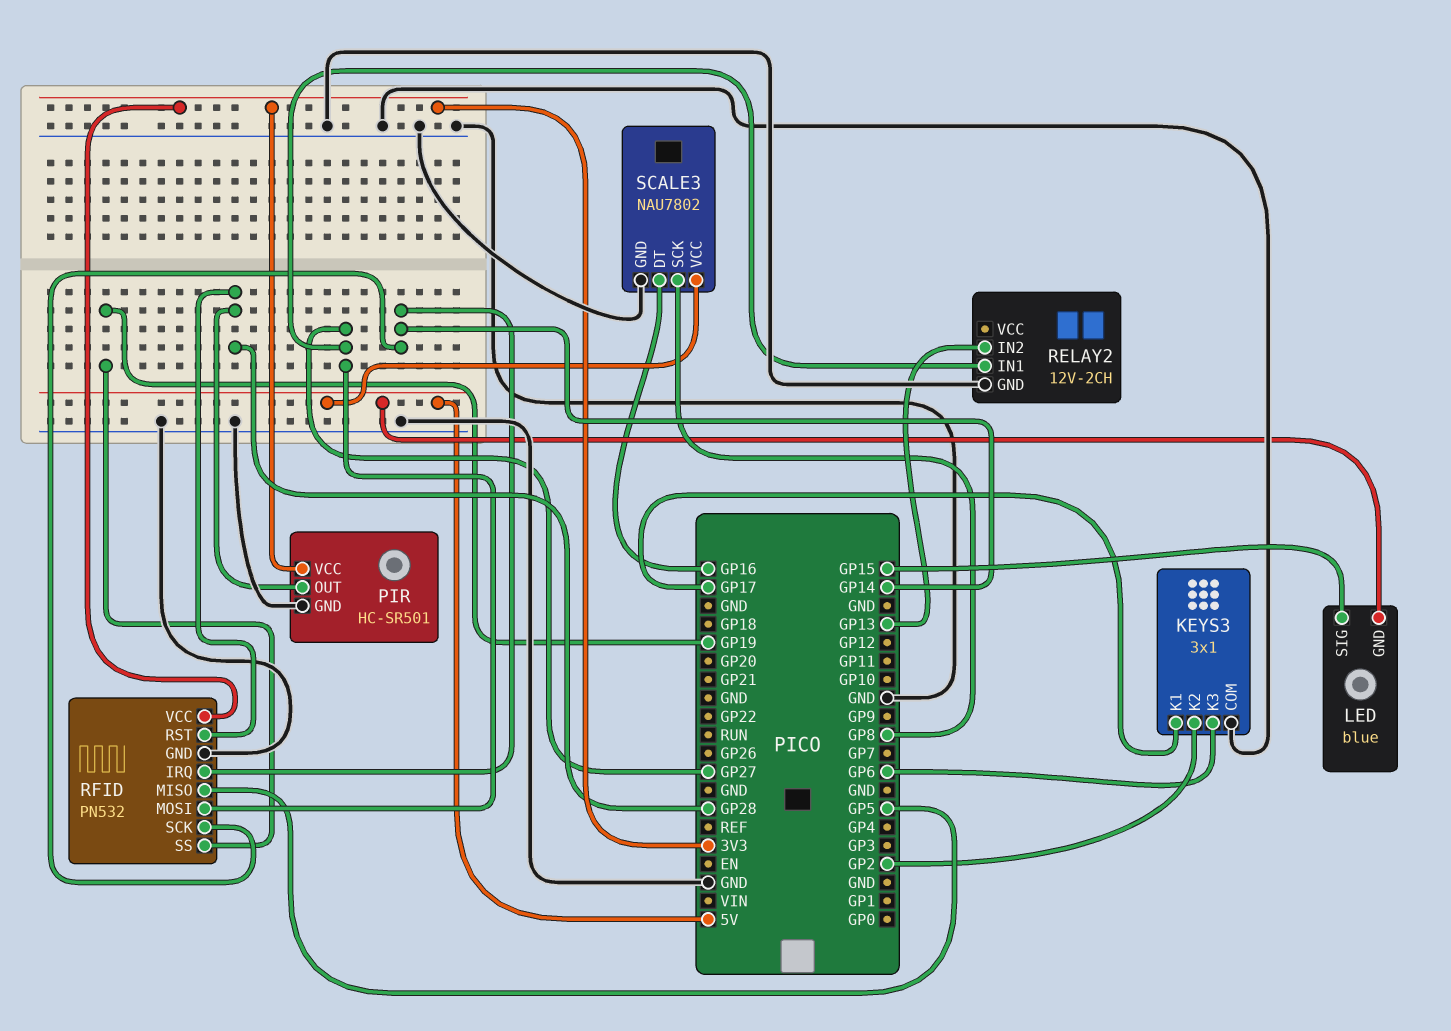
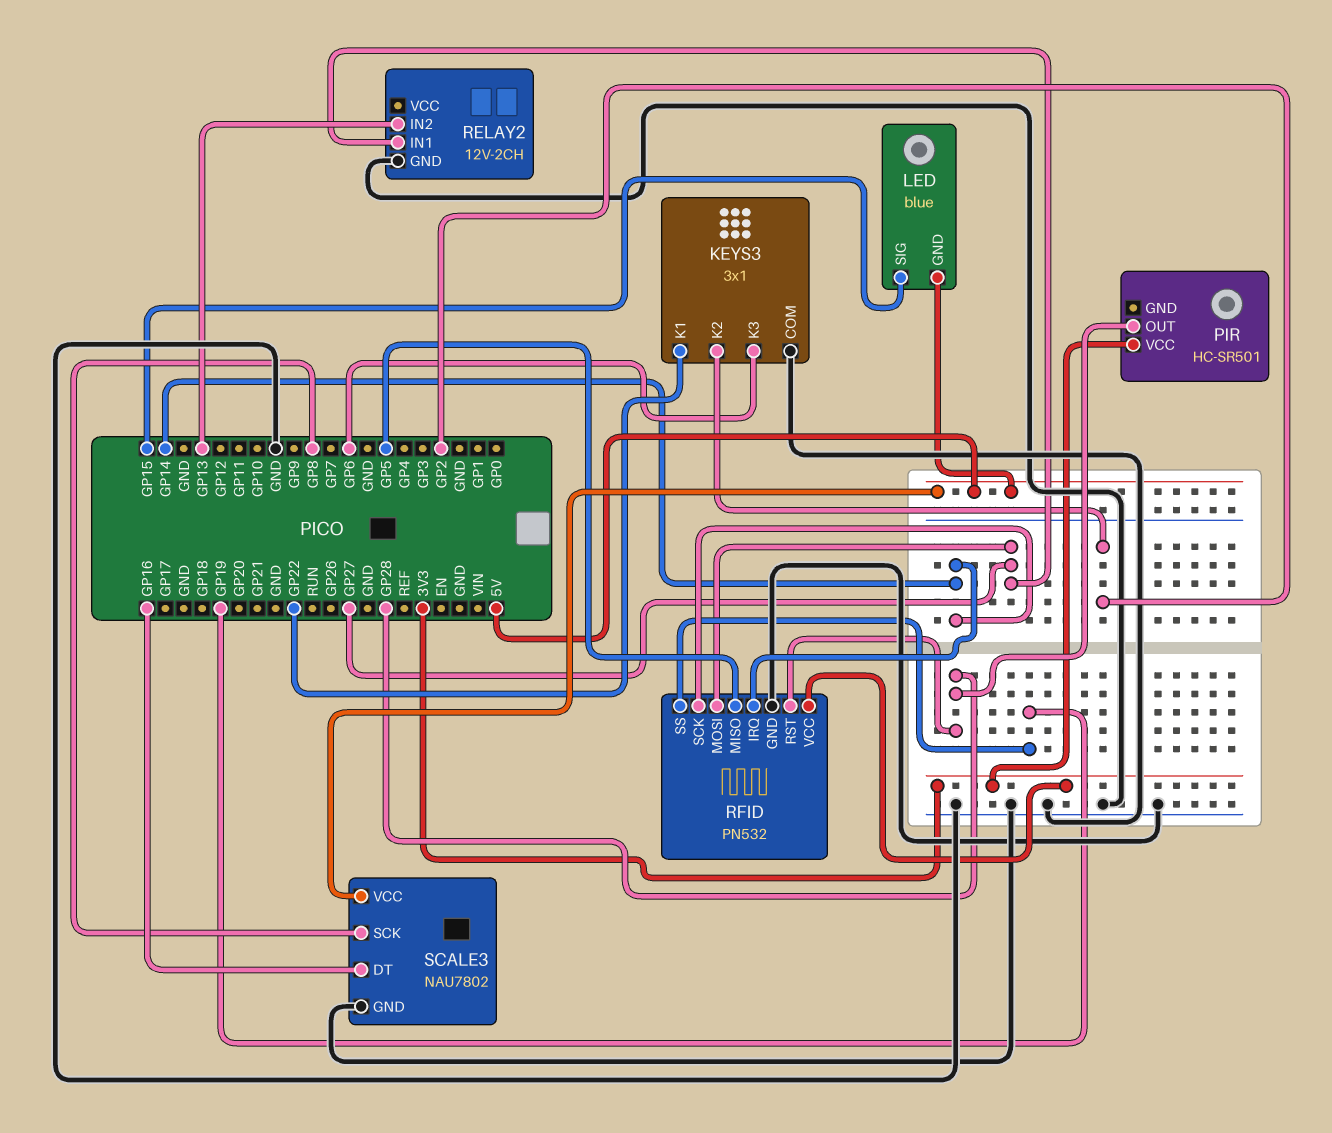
KEYS3 pin K1: GP17 -> GP22
PIR pin GND: GND -> none

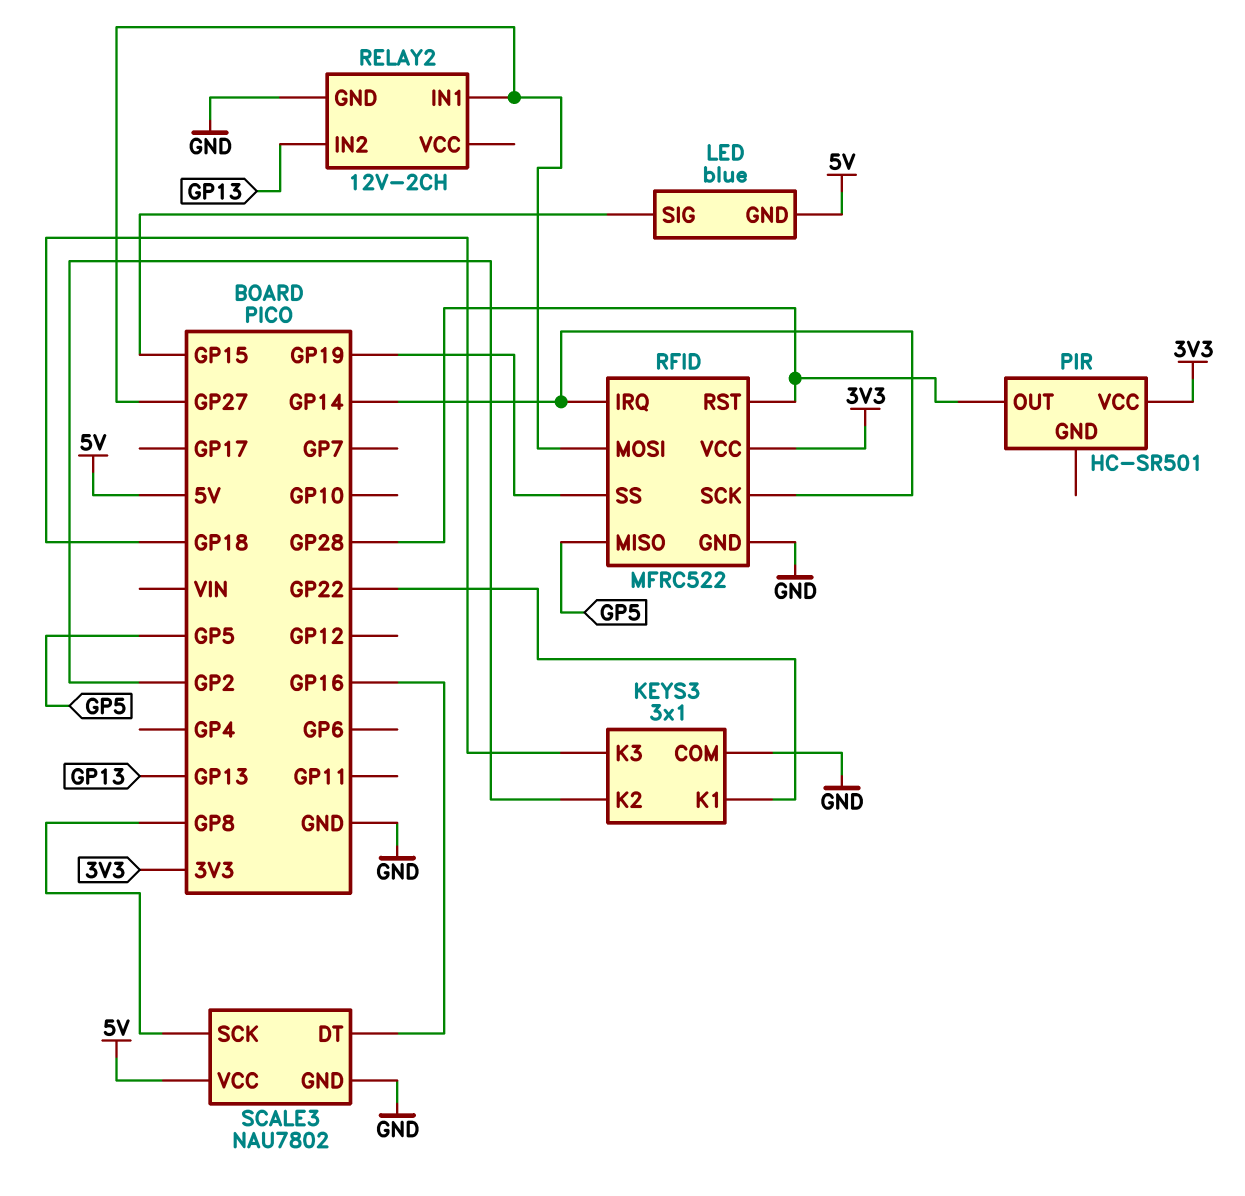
KEYS3 pin K3: GP6 -> GP18
RFID: PN532 -> MFRC522

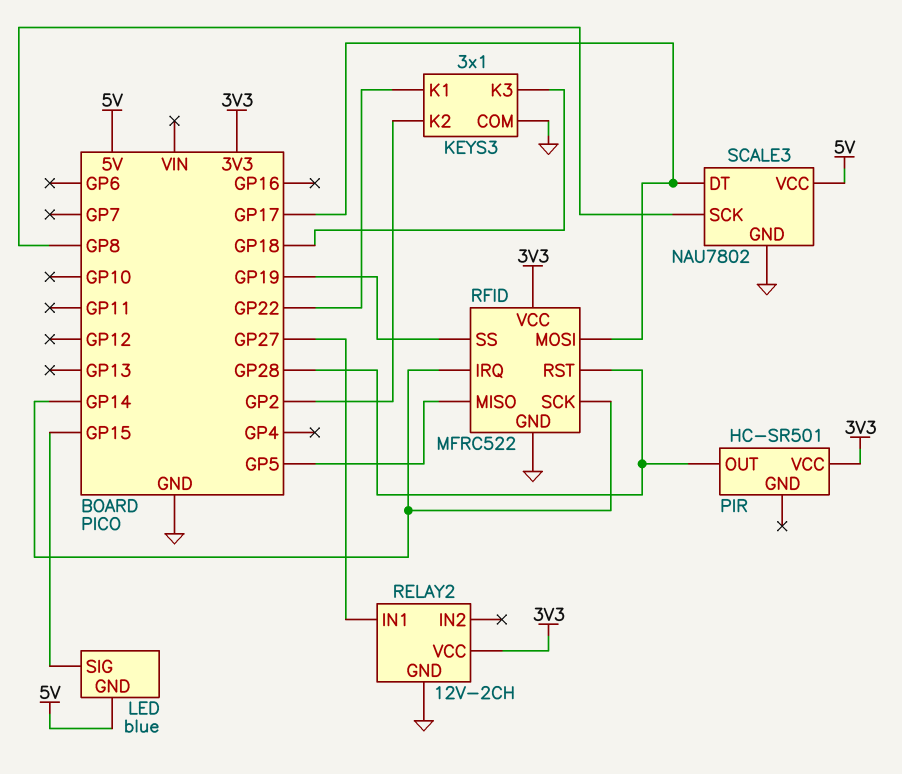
RELAY2 pin IN2: GP13 -> none
RELAY2 pin VCC: none -> 3V3
RFID pin MOSI: GP27 -> GP17
SCALE3 pin DT: GP16 -> GP17

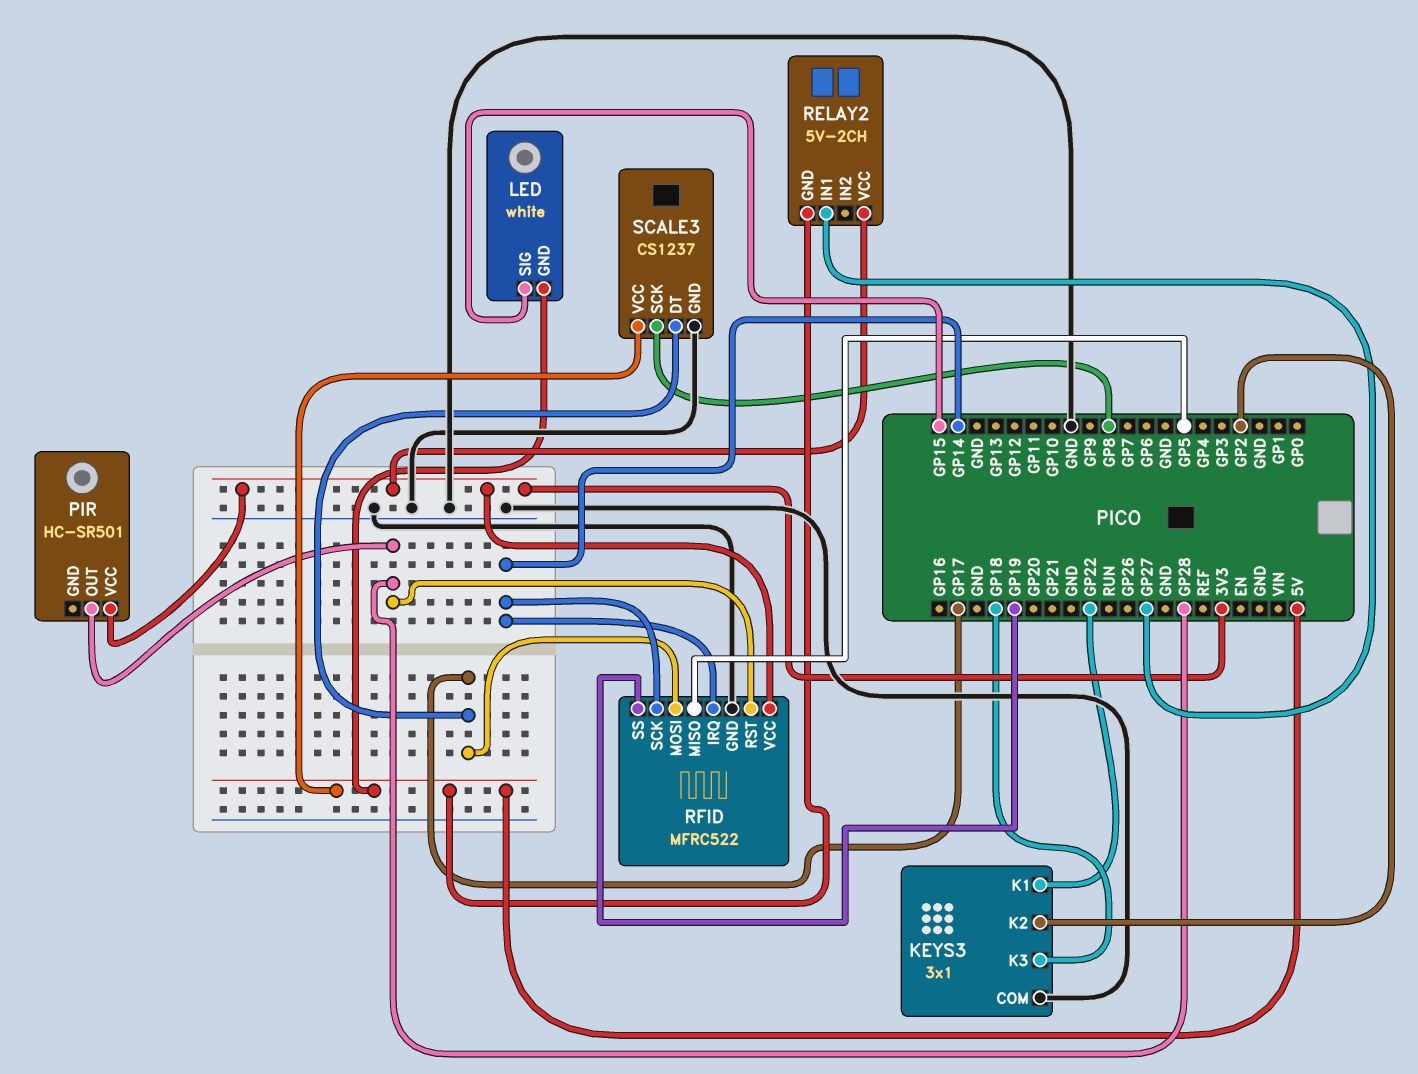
LED: blue -> white
RELAY2: 12V-2CH -> 5V-2CH
RELAY2 pin GND: GND -> 5V
SCALE3: NAU7802 -> CS1237

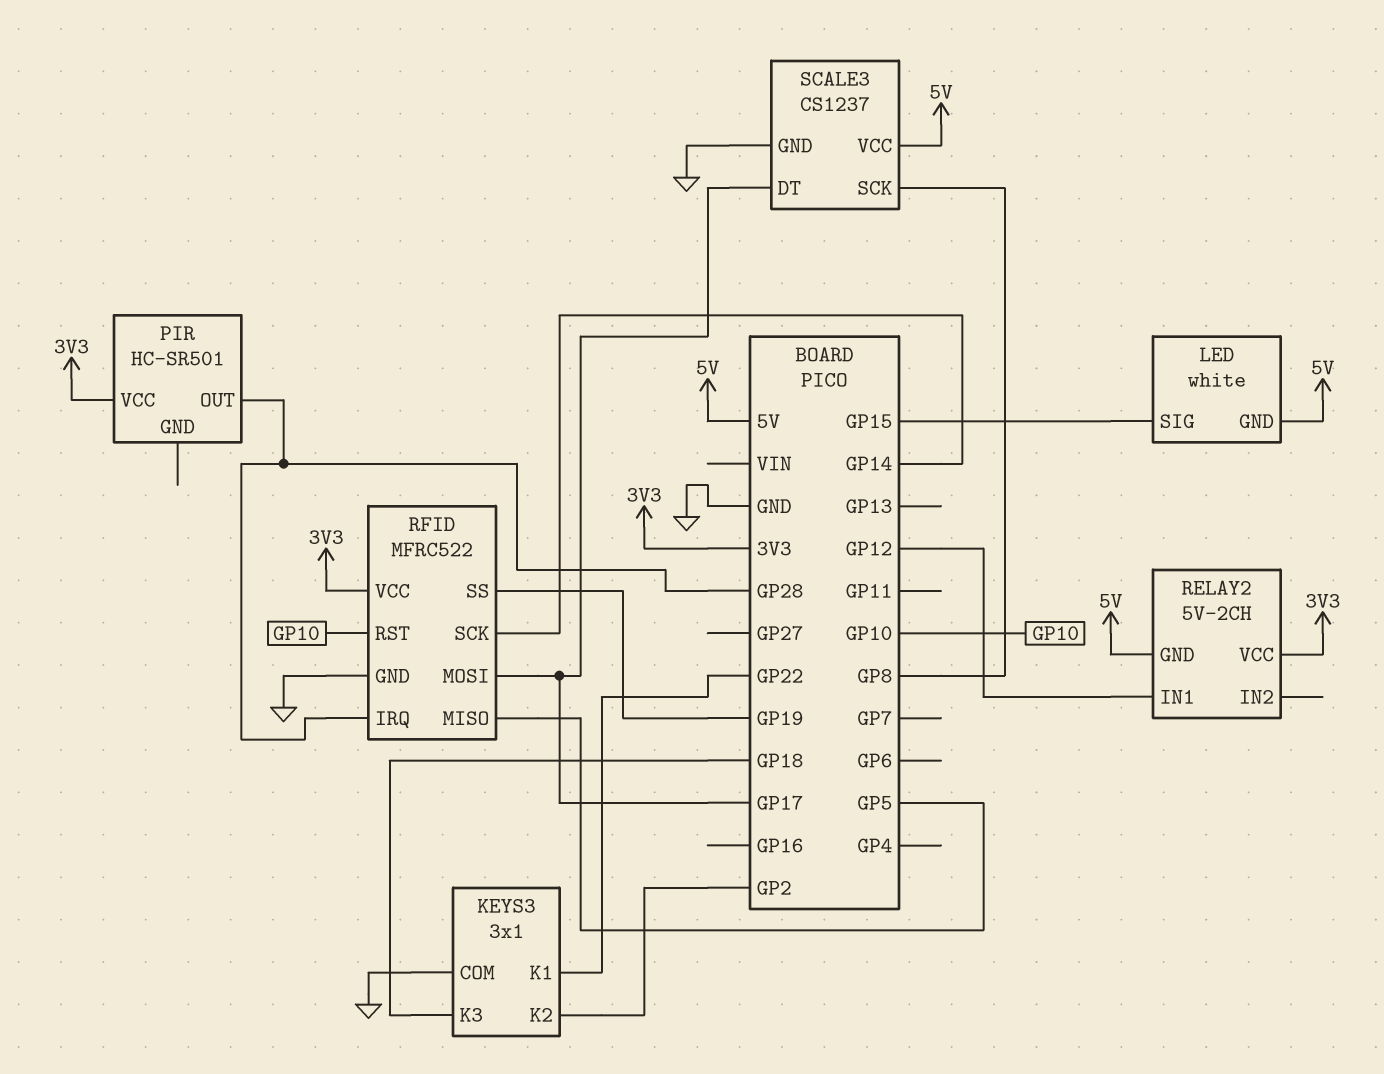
RELAY2 pin IN1: GP27 -> GP12
RFID pin IRQ: GP14 -> GP28
RFID pin RST: GP28 -> GP10

